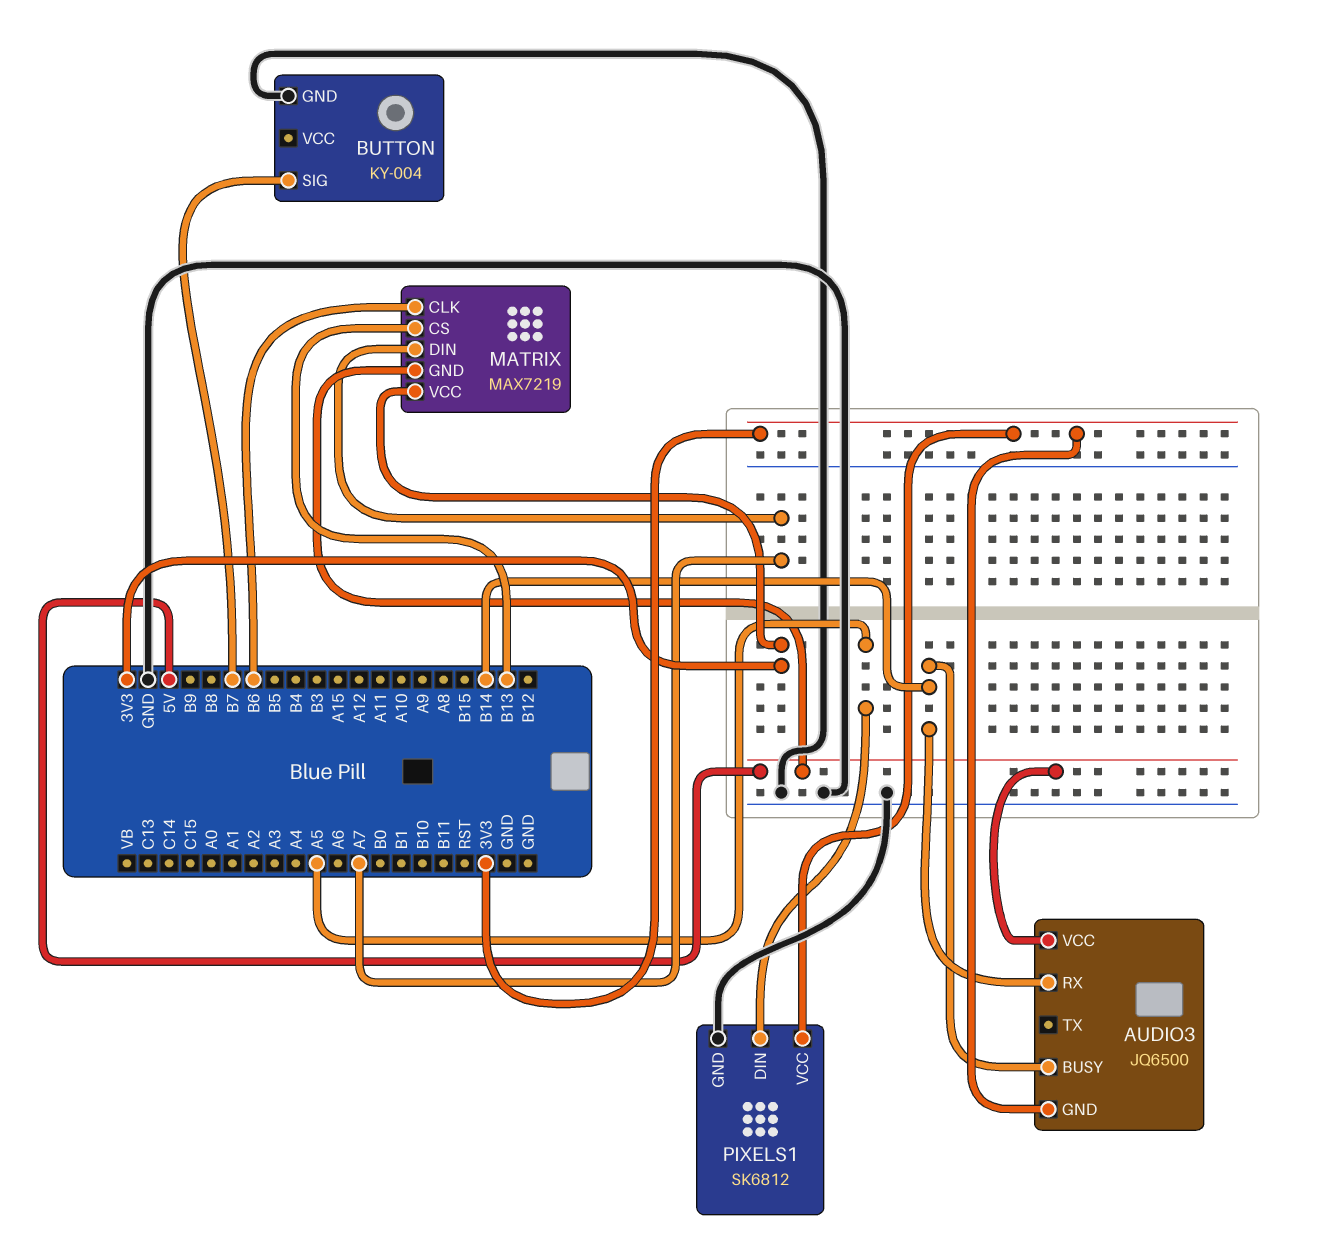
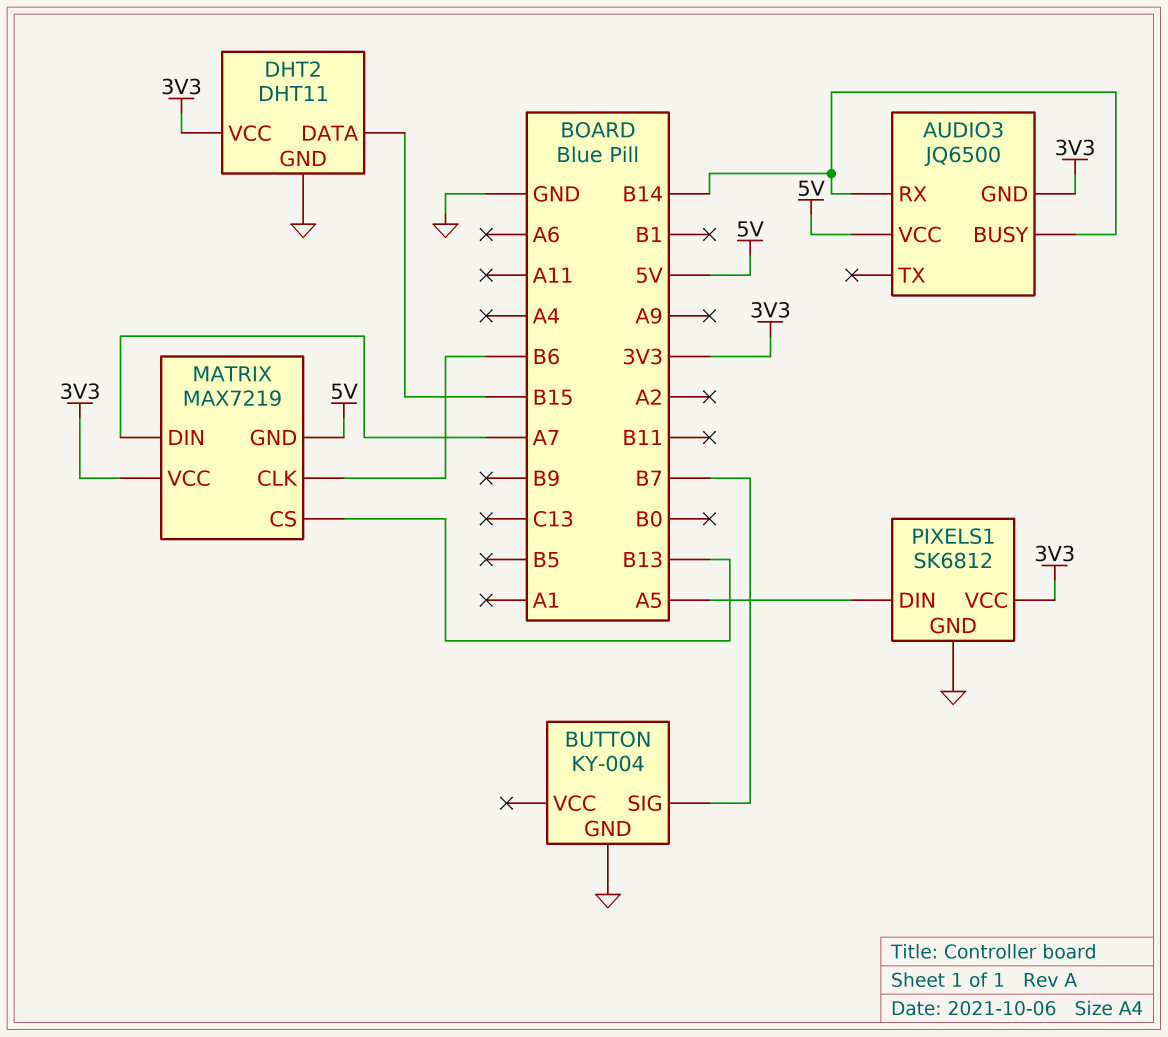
DHT2: none -> DHT11
DHT2 pin DATA: none -> B15
DHT2 pin GND: none -> GND
DHT2 pin VCC: none -> 3V3

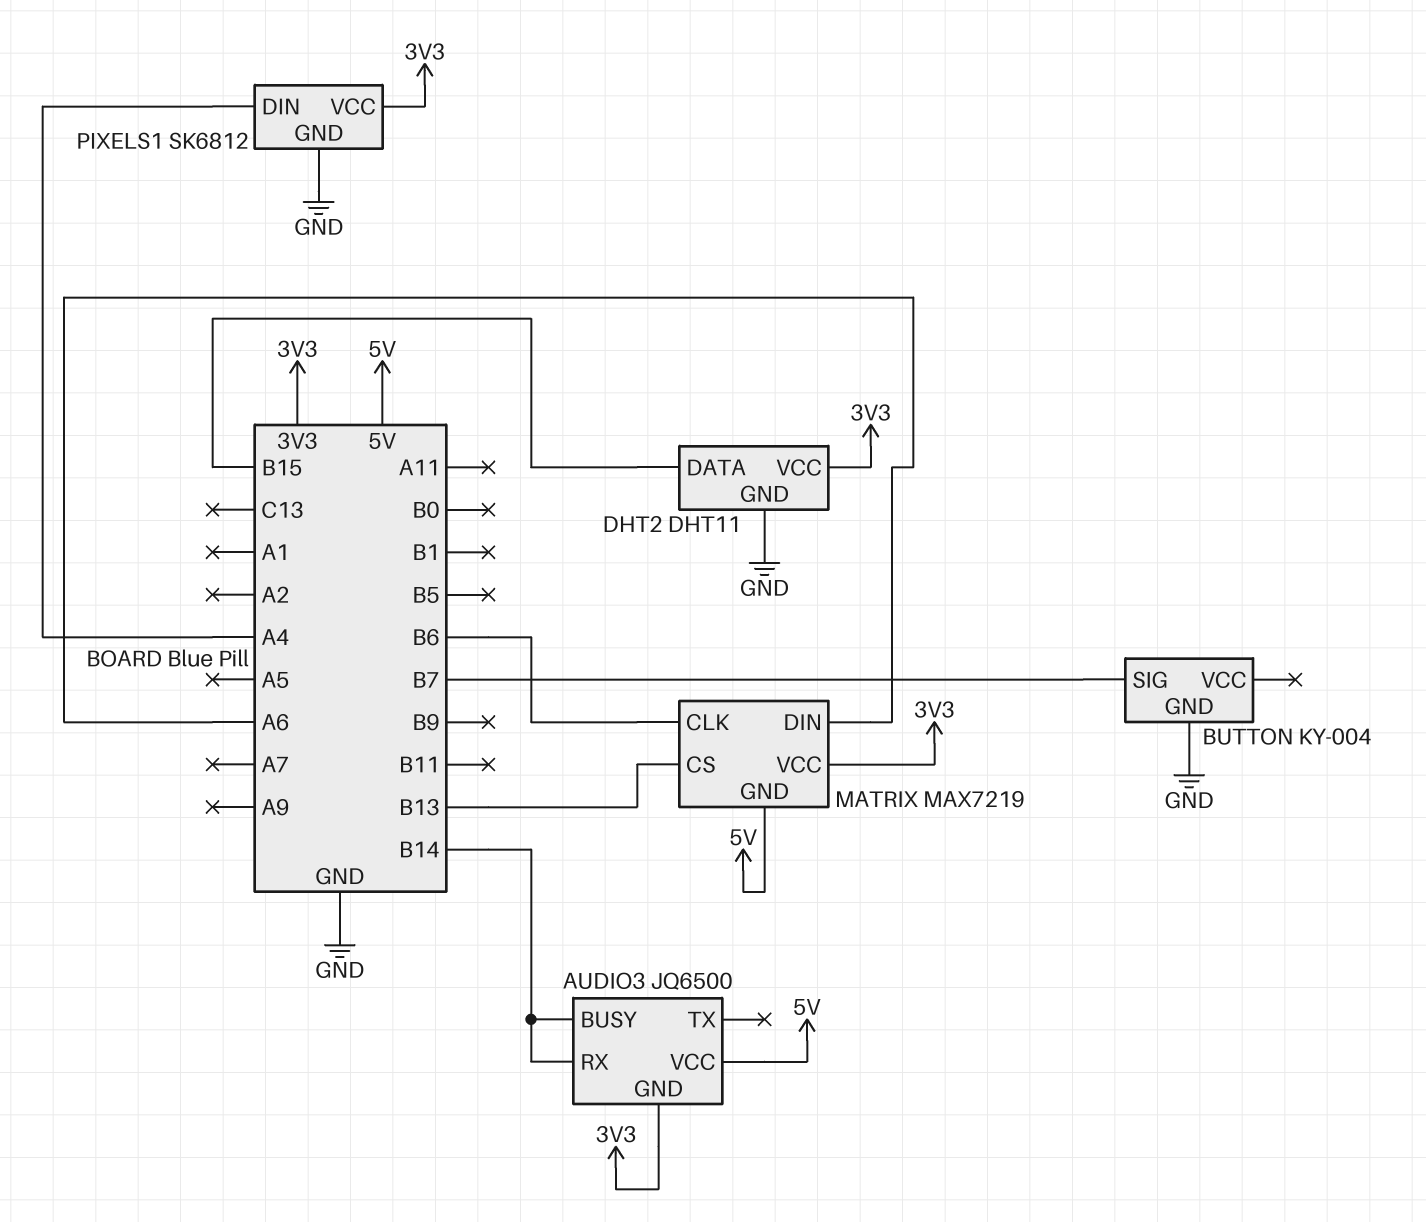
MATRIX pin DIN: A7 -> A6
PIXELS1 pin DIN: A5 -> A4

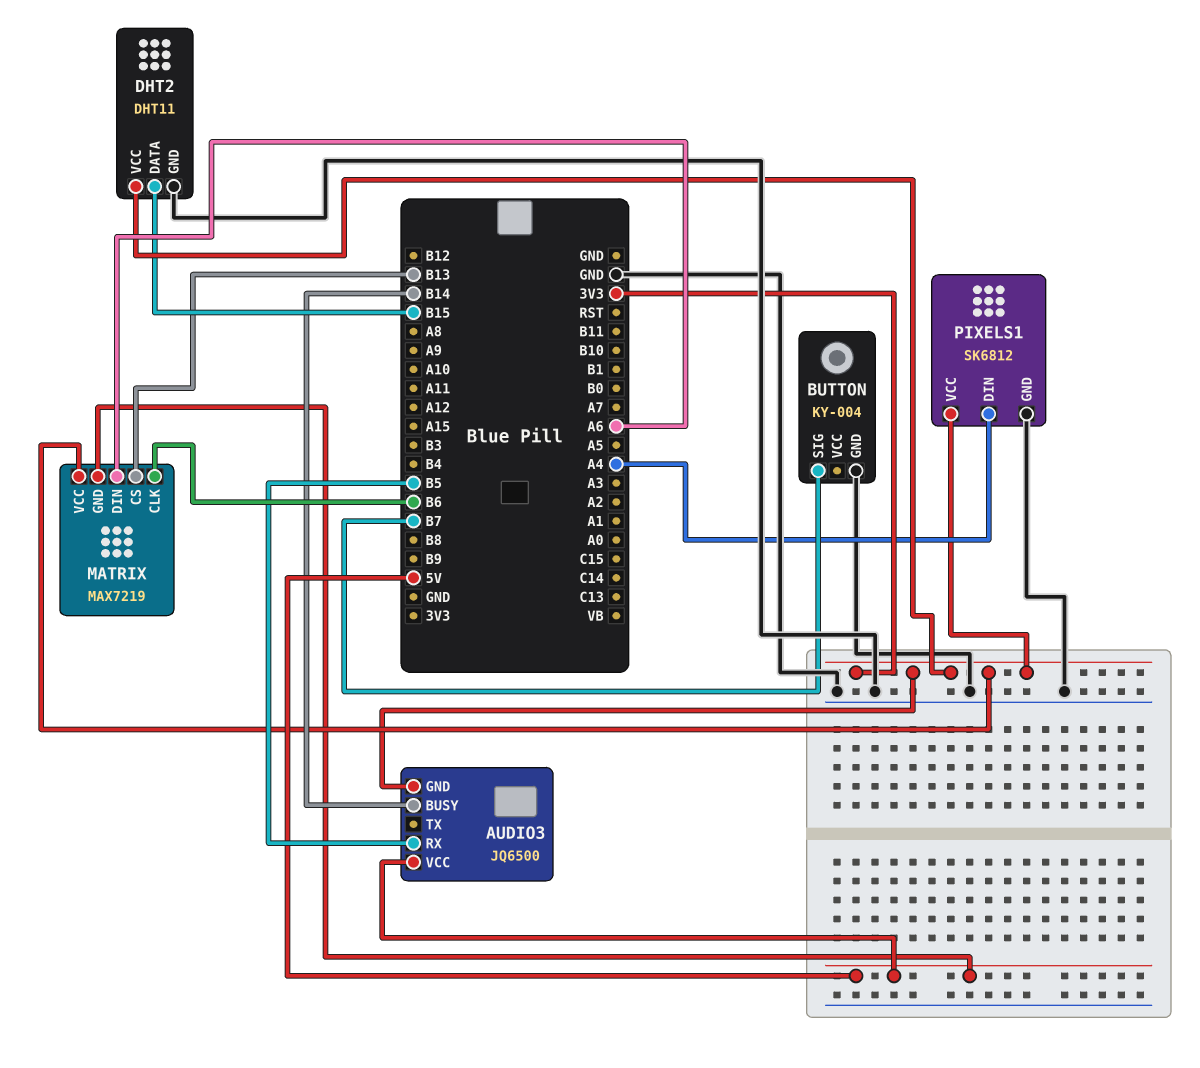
AUDIO3 pin RX: B14 -> B5

